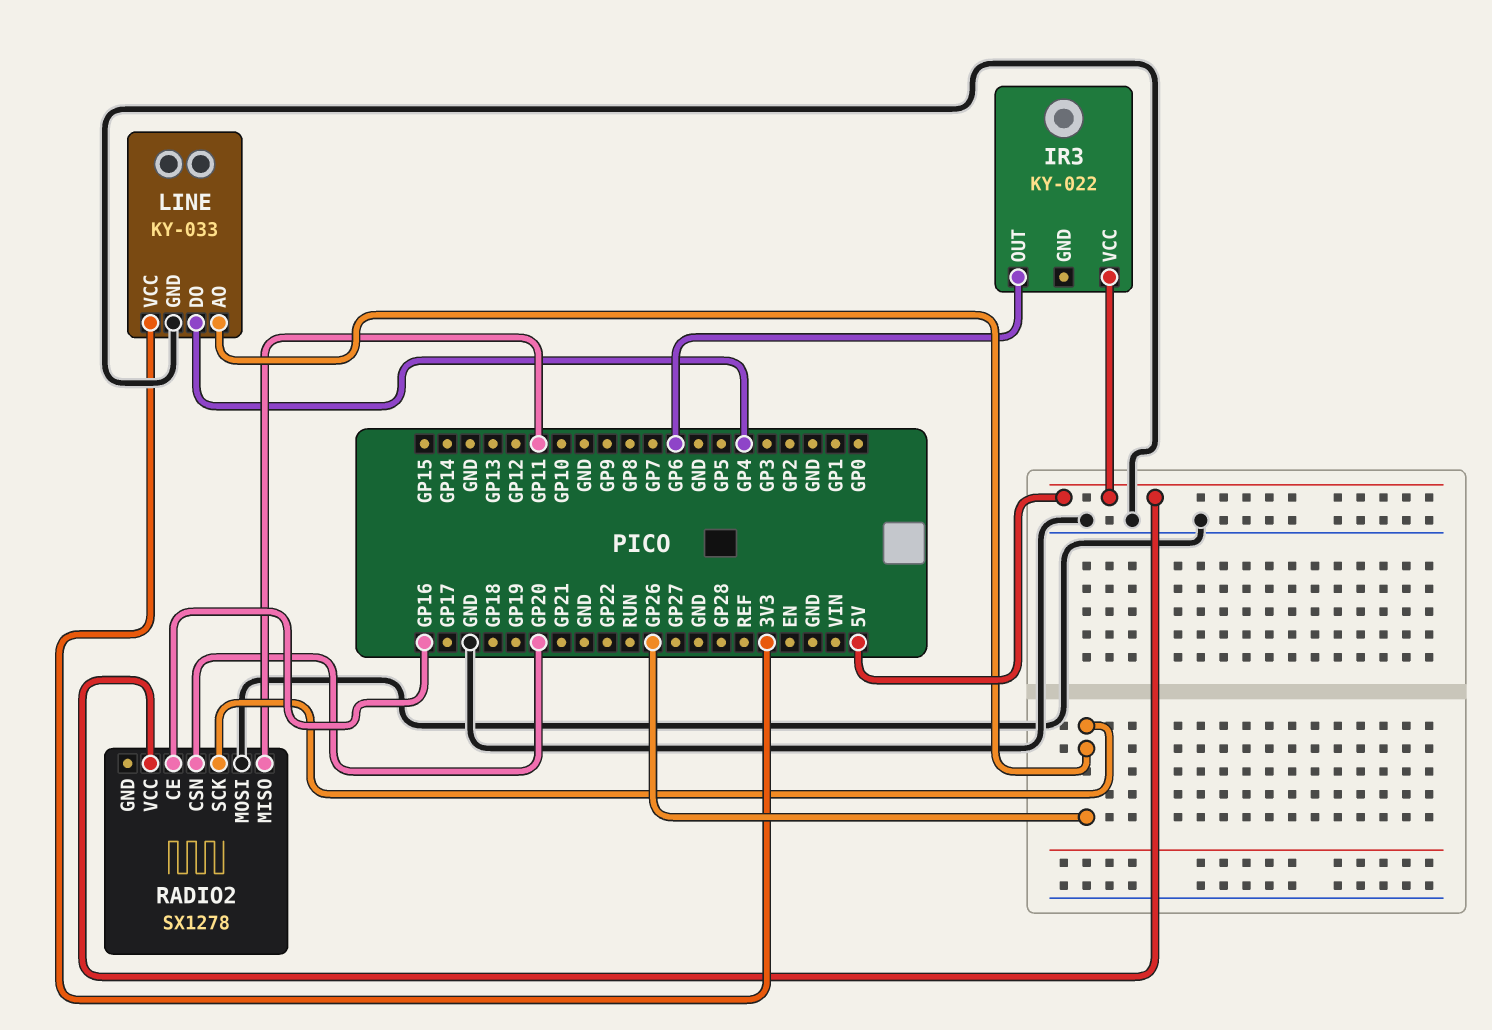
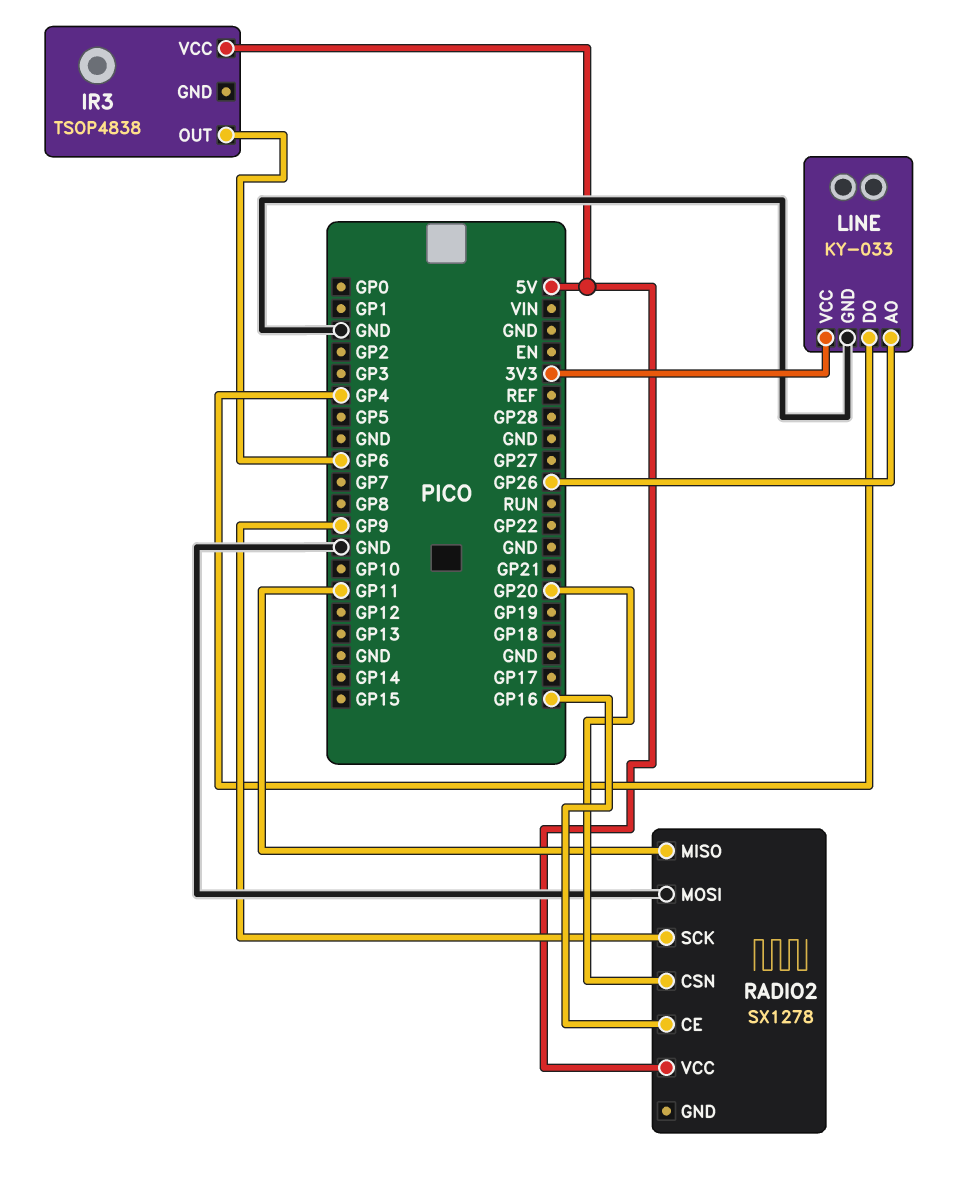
IR3: KY-022 -> TSOP4838
RADIO2 pin SCK: GP26 -> GP9

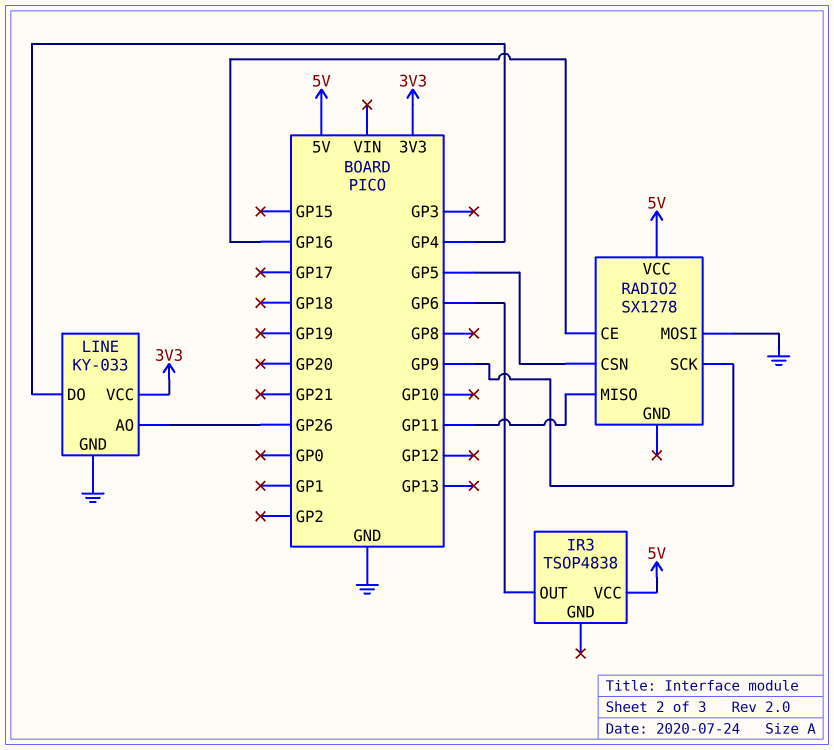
RADIO2 pin CSN: GP20 -> GP5

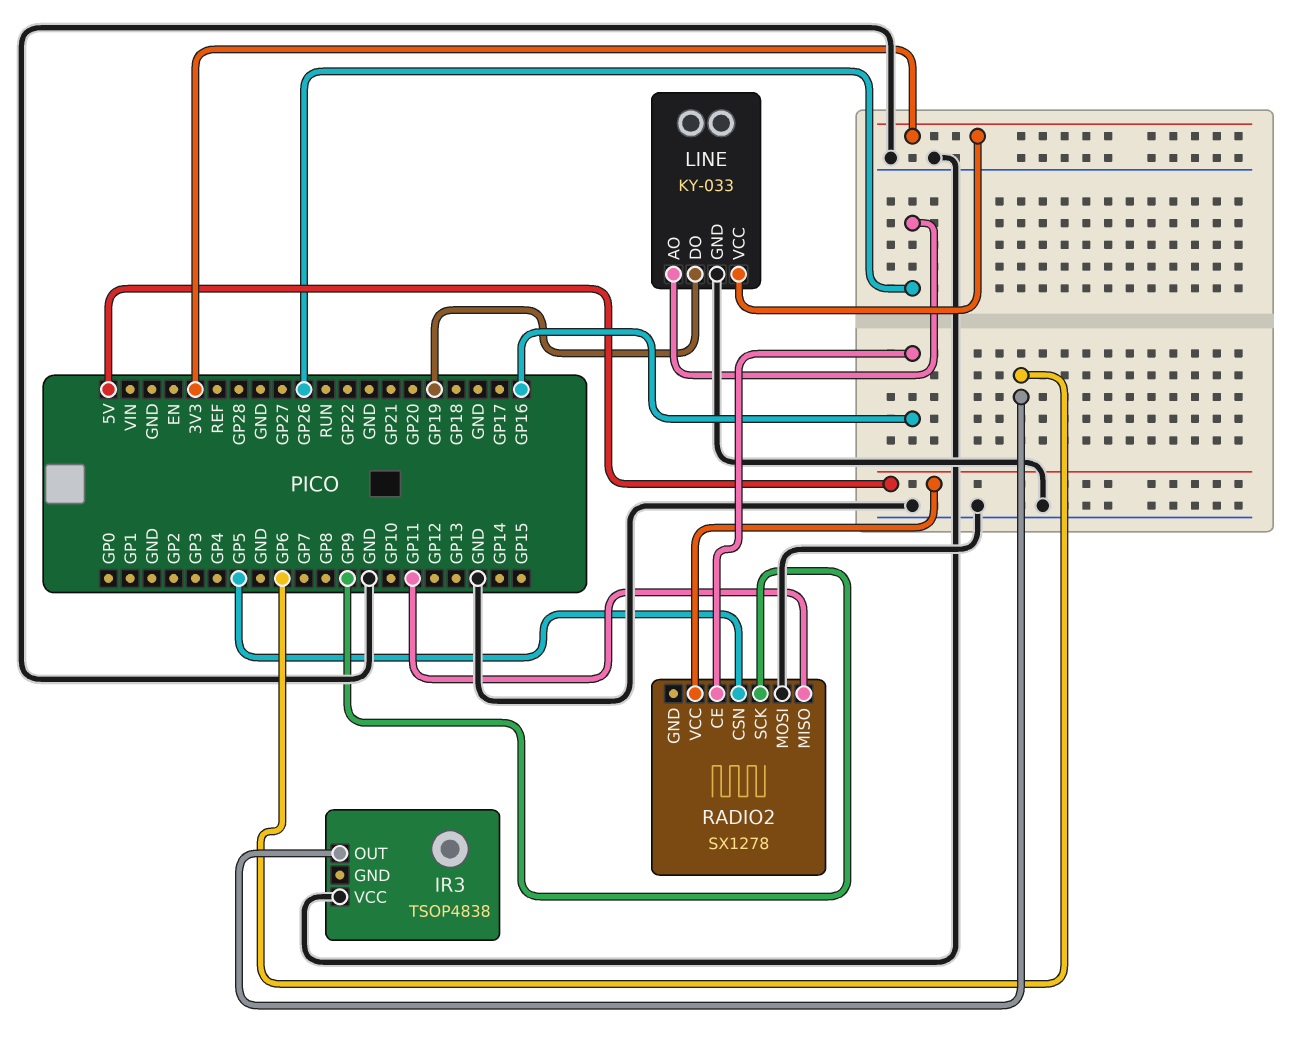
IR3 pin VCC: 5V -> GND
LINE pin DO: GP4 -> GP19

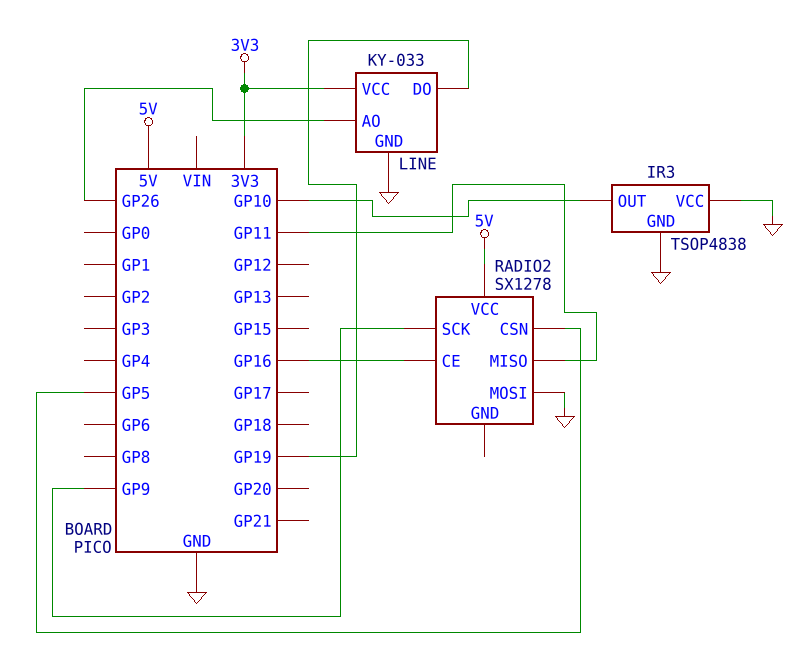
IR3 pin GND: none -> GND
IR3 pin OUT: GP6 -> GP10

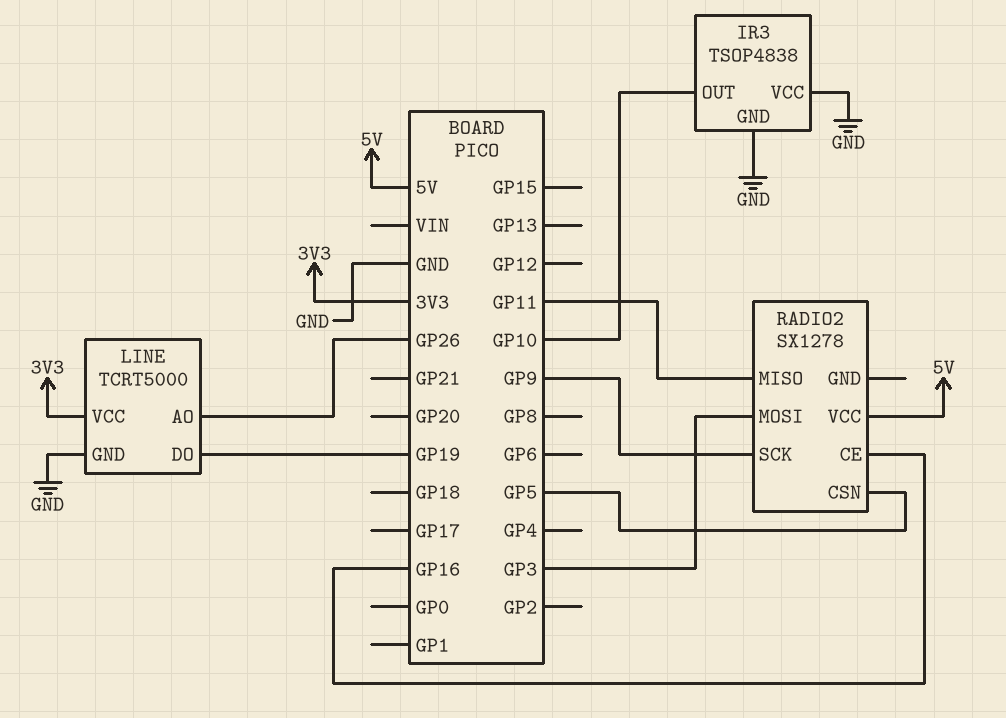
LINE: KY-033 -> TCRT5000
RADIO2 pin MOSI: GND -> GP3

